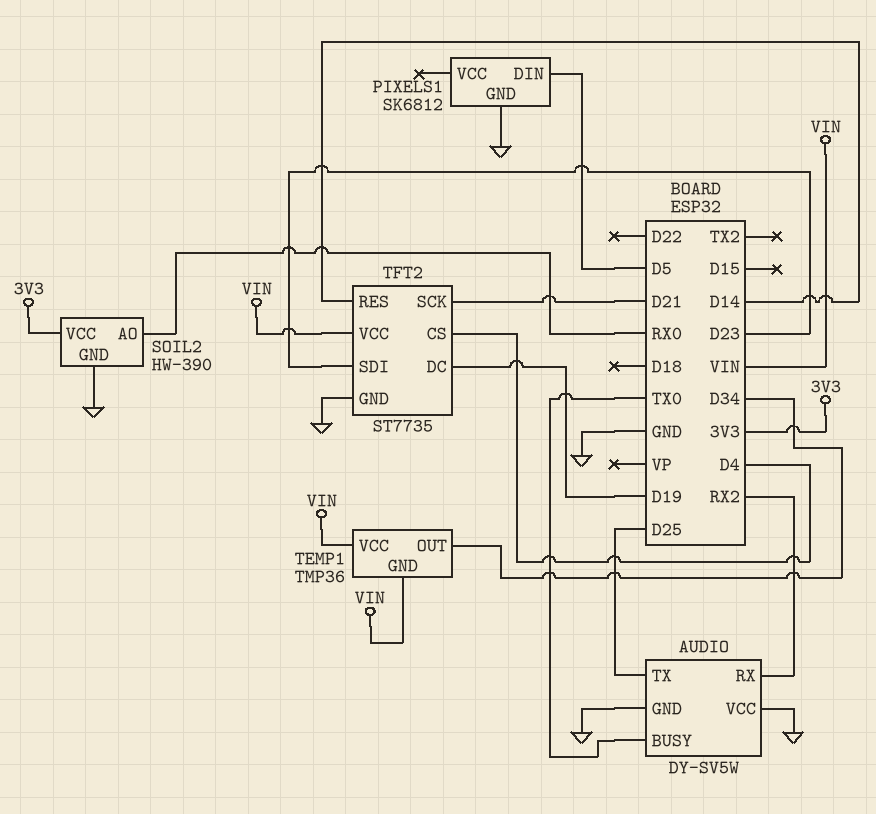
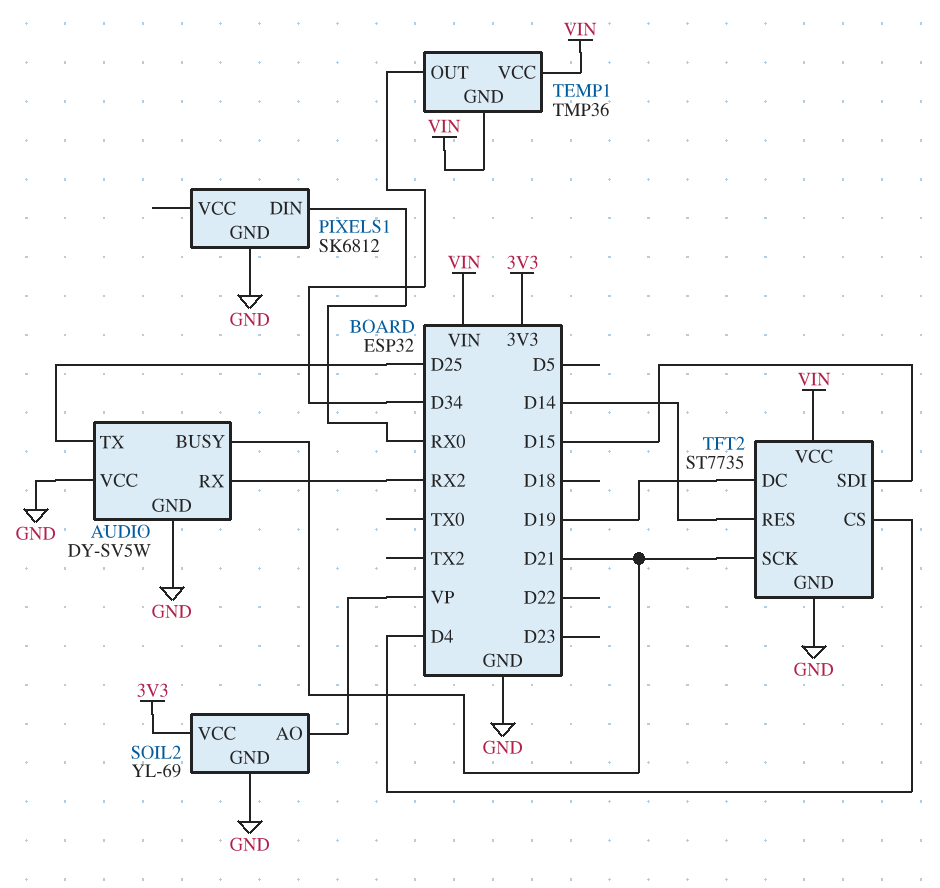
AUDIO pin BUSY: TX0 -> D21
PIXELS1 pin DIN: D5 -> RX0
SOIL2: HW-390 -> YL-69
SOIL2 pin AO: RX0 -> VP
TFT2 pin SDI: D23 -> D15

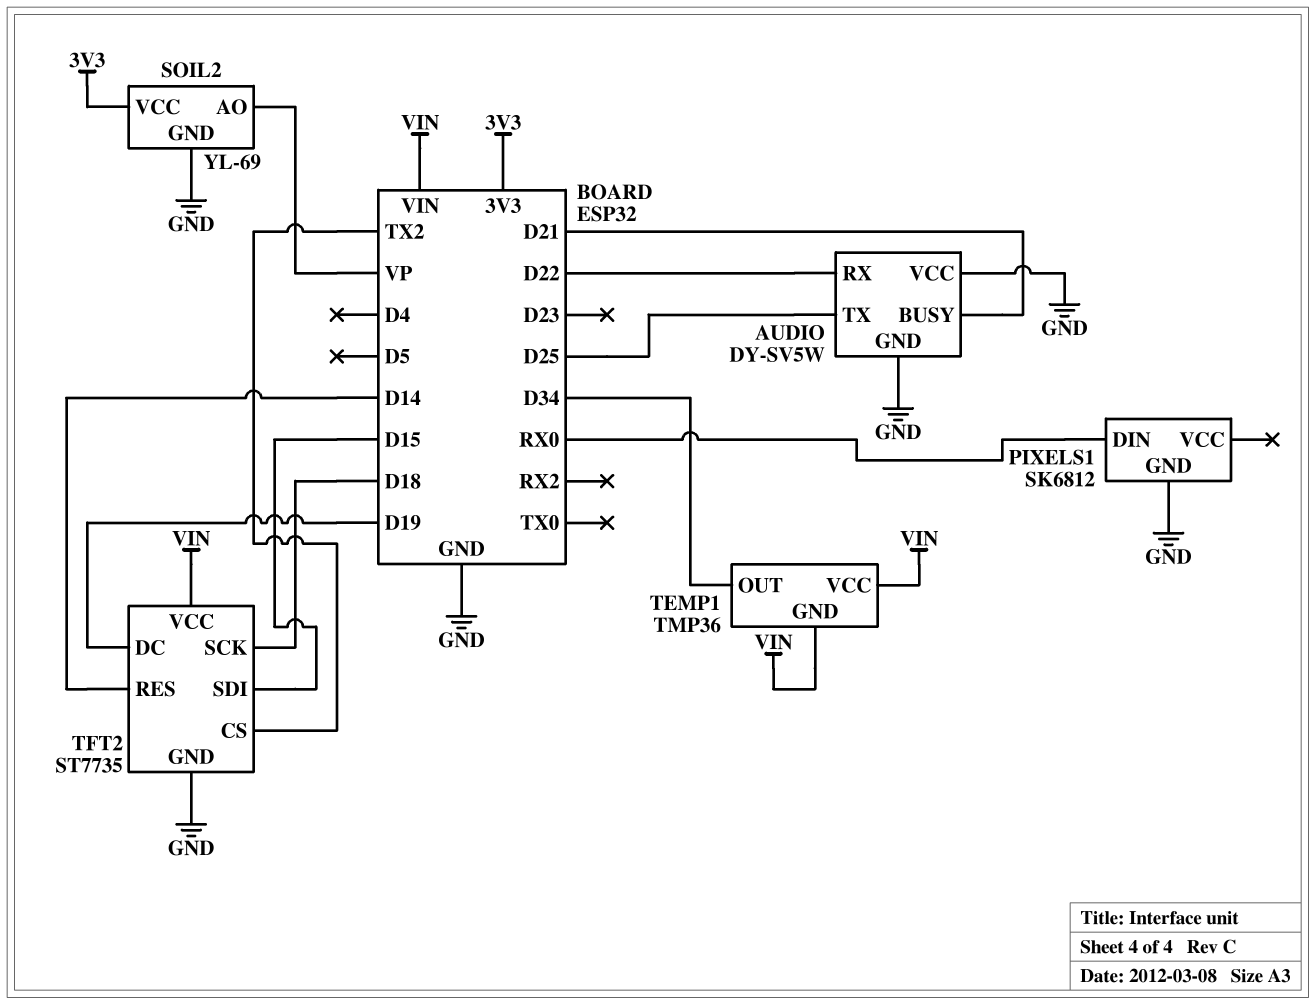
AUDIO pin RX: RX2 -> D22
TFT2 pin CS: D4 -> TX2
TFT2 pin SCK: D21 -> D18

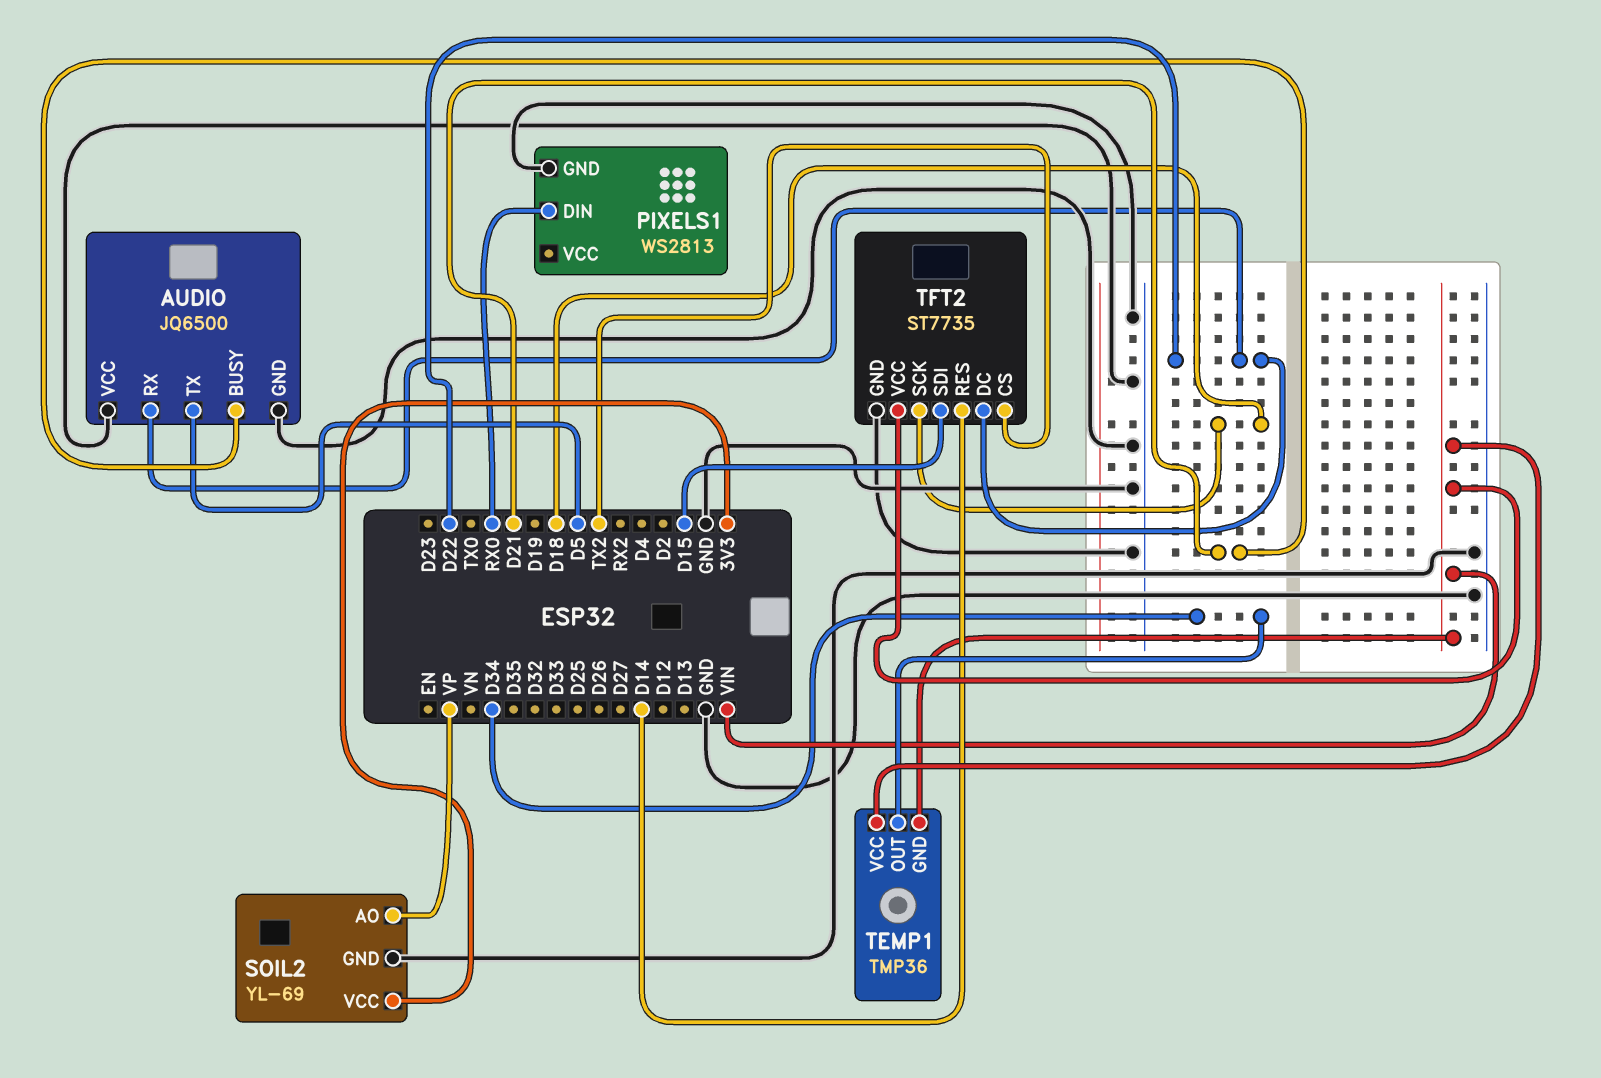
AUDIO: DY-SV5W -> JQ6500
AUDIO pin TX: D25 -> D5
PIXELS1: SK6812 -> WS2813
TFT2 pin DC: D19 -> D22

